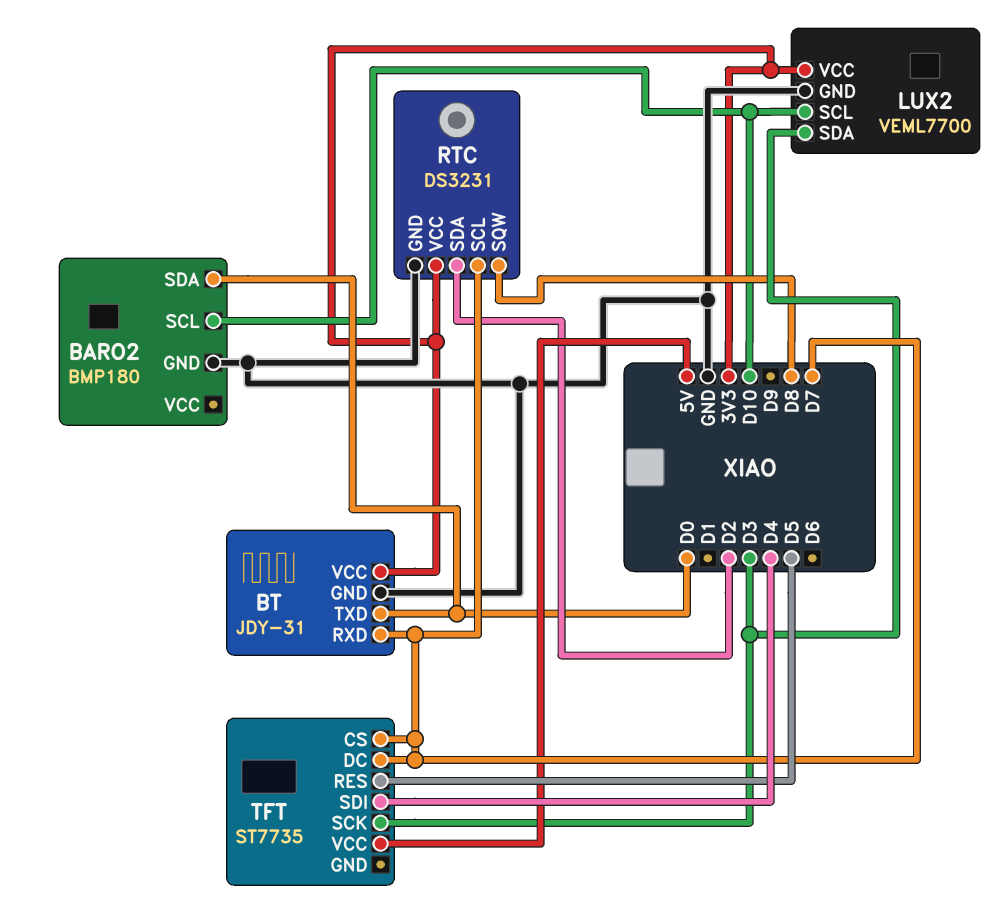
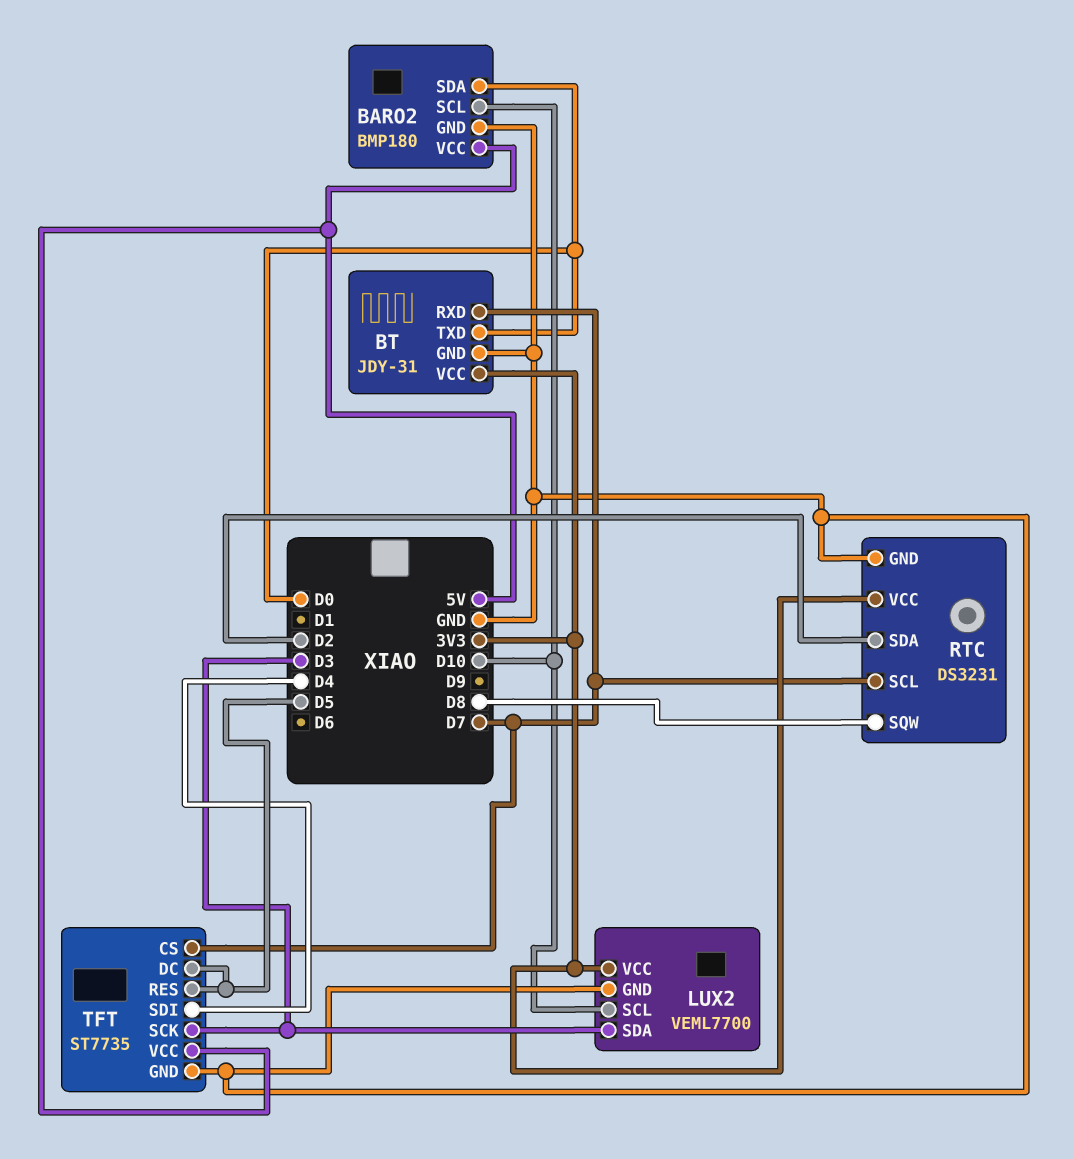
BARO2 pin VCC: none -> 5V
TFT pin DC: D7 -> D5
TFT pin GND: none -> GND

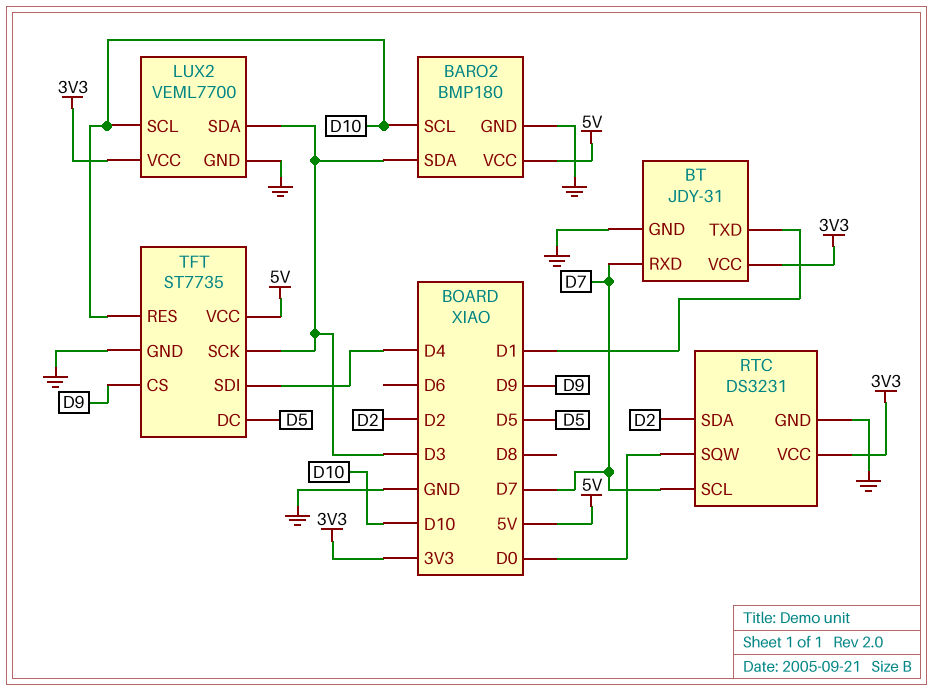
BARO2 pin SDA: D0 -> D3
BT pin TXD: D0 -> D1
RTC pin SQW: D8 -> D0
TFT pin CS: D7 -> D9
TFT pin RES: D5 -> D10

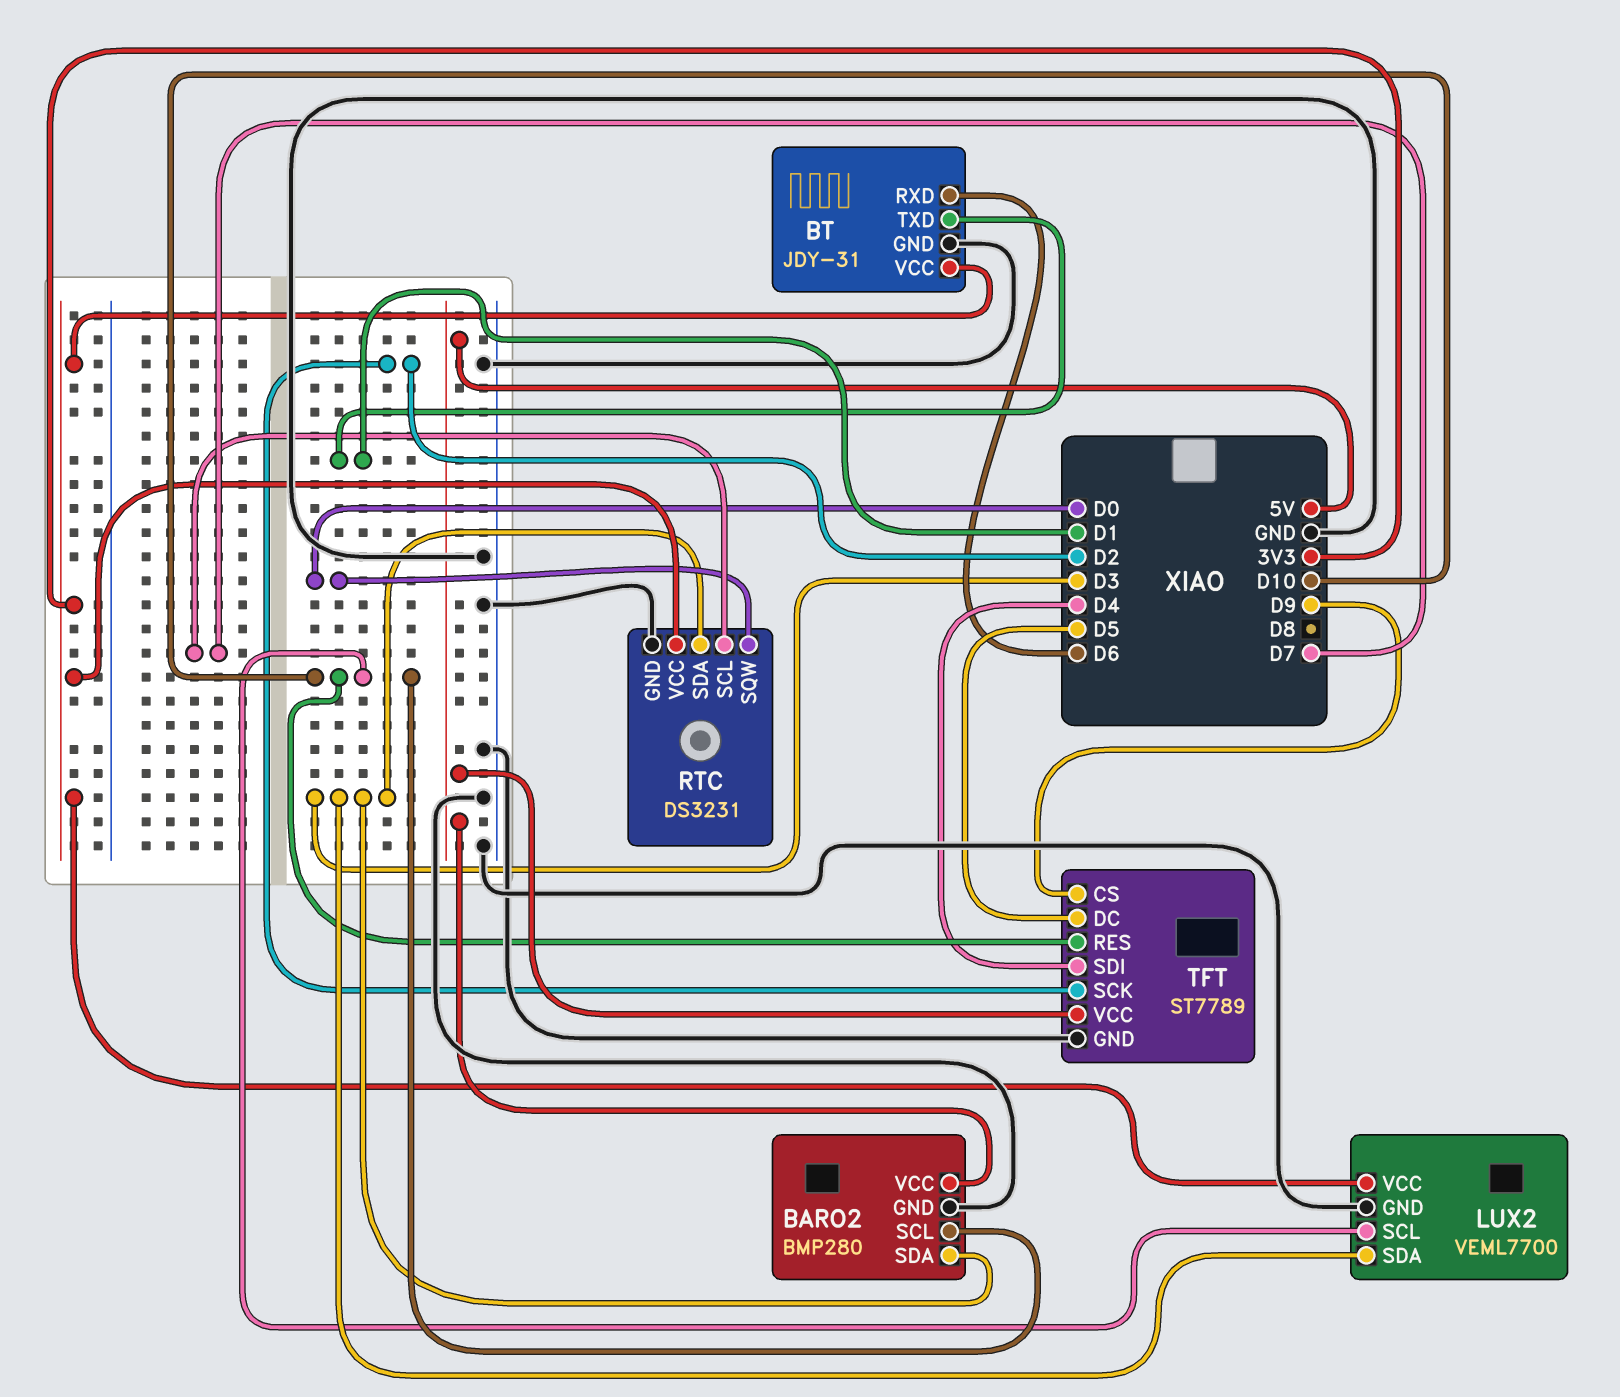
BARO2: BMP180 -> BMP280
BT pin RXD: D7 -> D6
RTC pin SDA: D2 -> D3
TFT: ST7735 -> ST7789
TFT pin SCK: D3 -> D2

